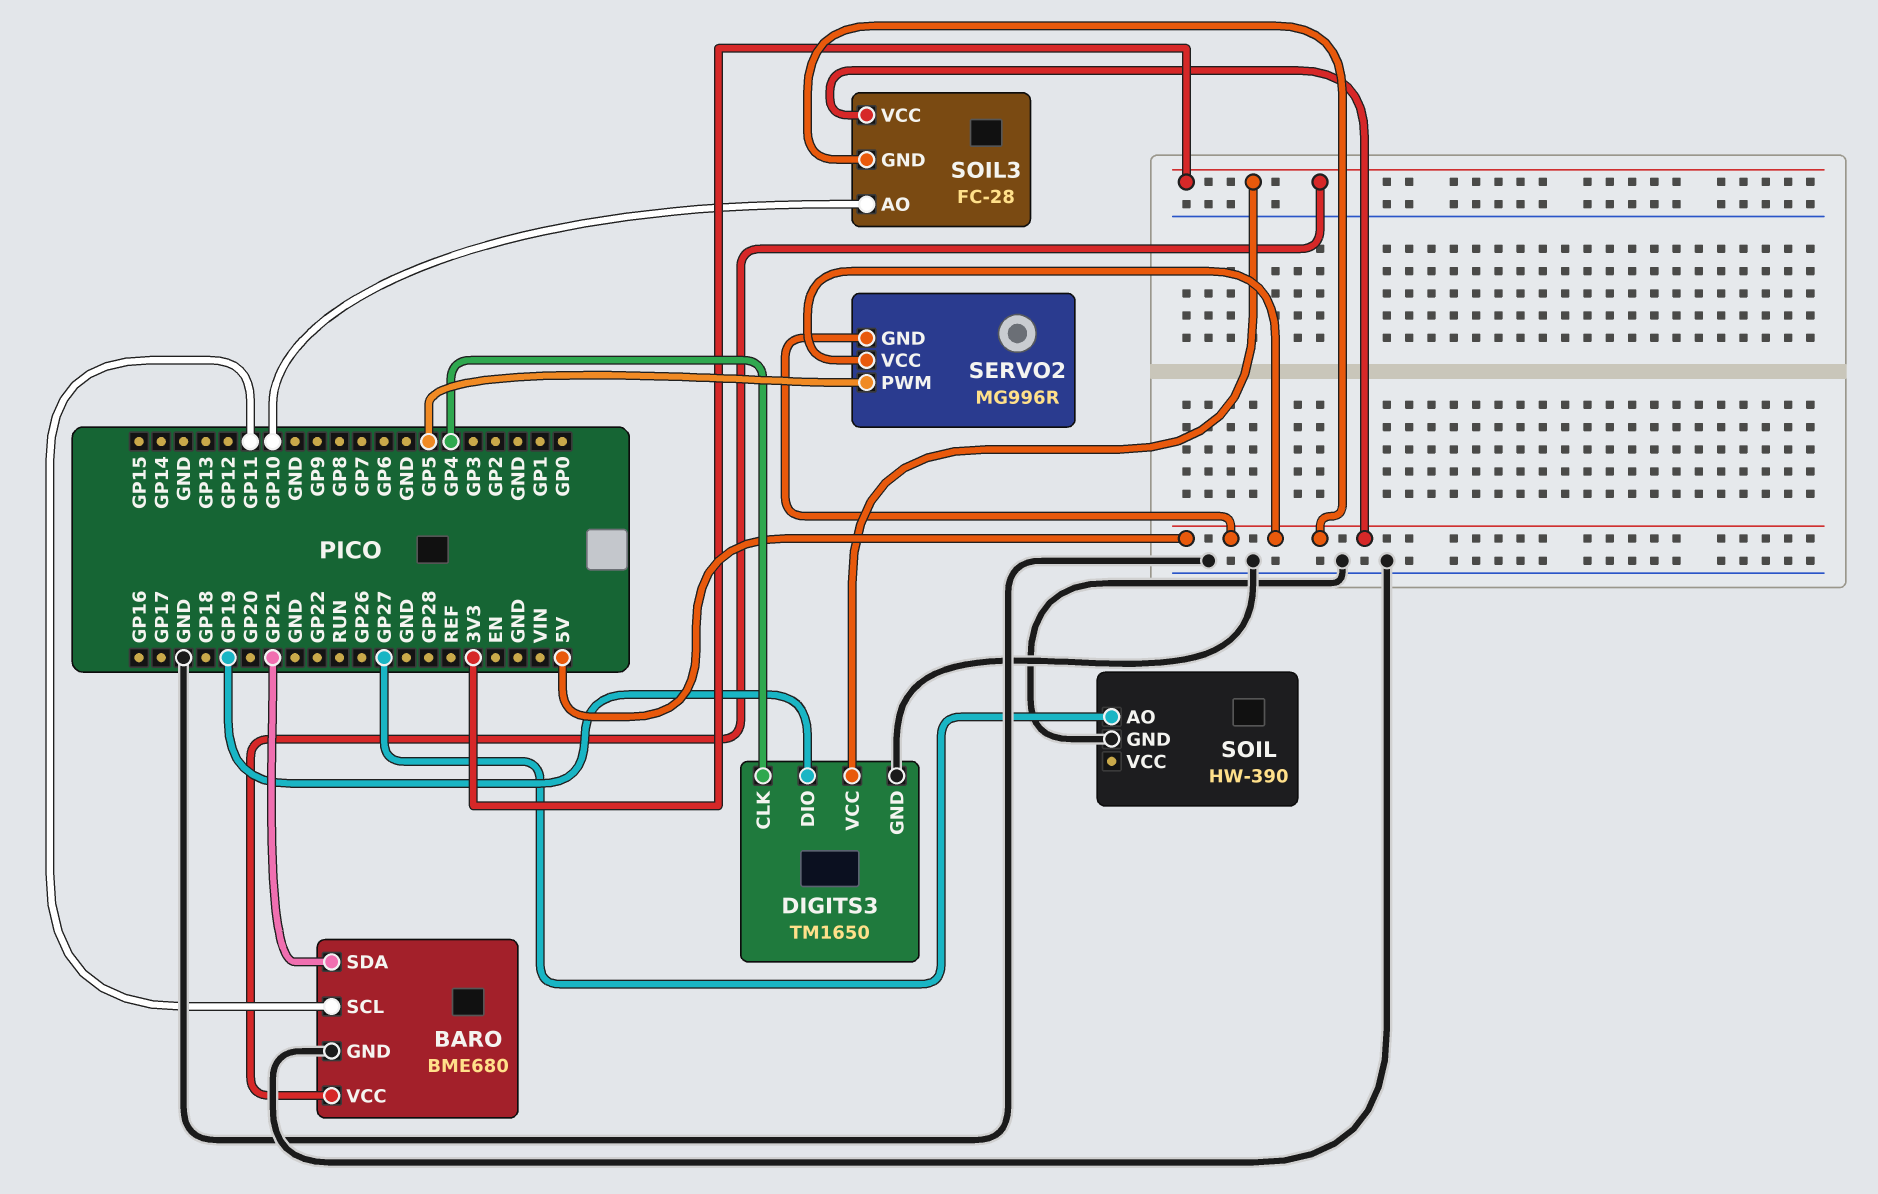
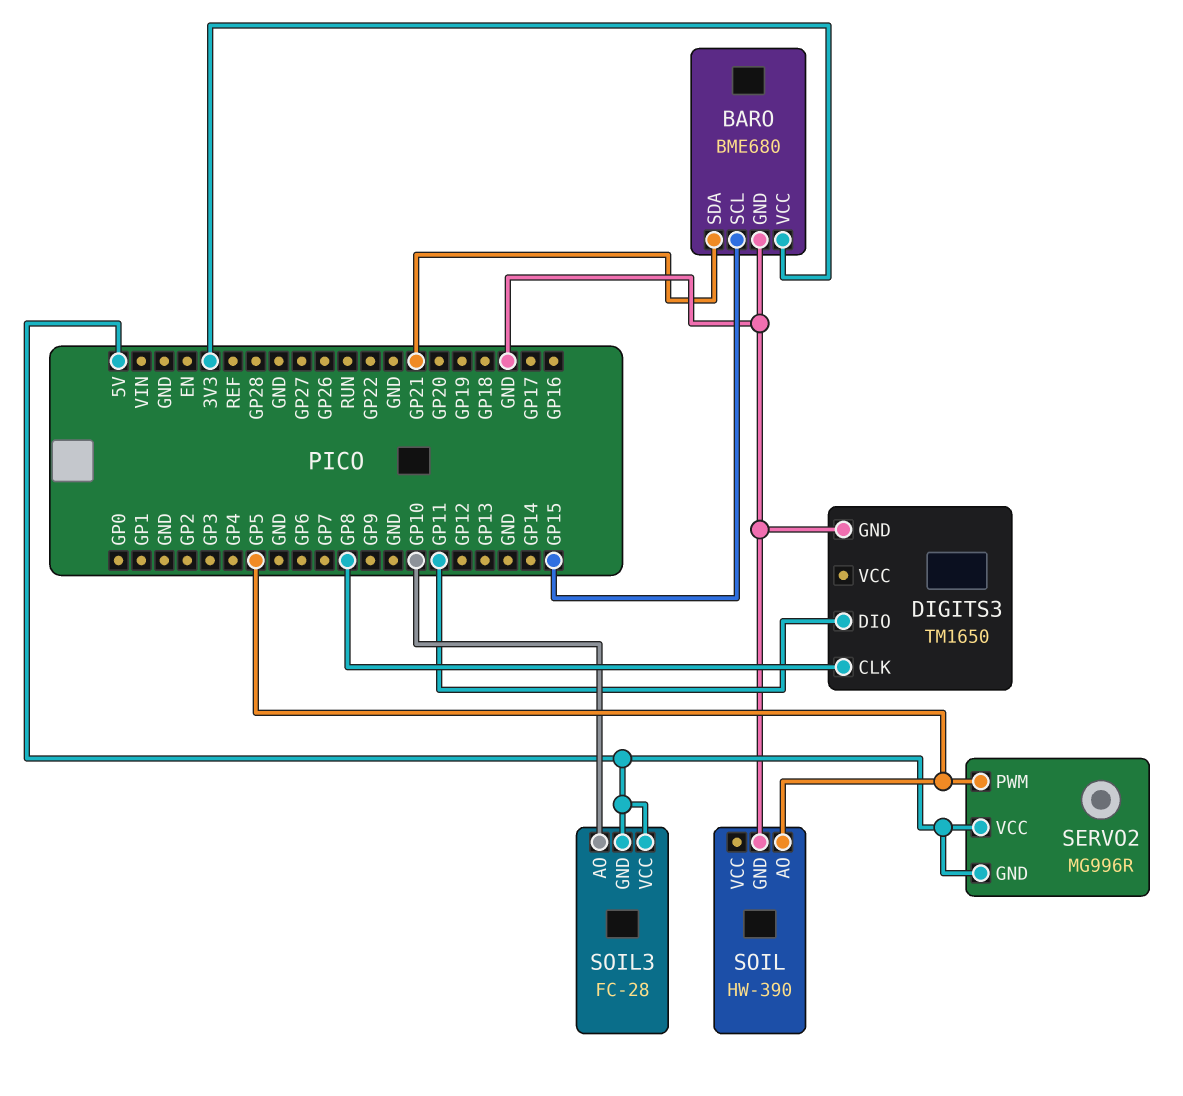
BARO pin SCL: GP11 -> GP15
DIGITS3 pin CLK: GP4 -> GP8
DIGITS3 pin DIO: GP19 -> GP11
DIGITS3 pin VCC: 3V3 -> none
SOIL pin AO: GP27 -> GP5

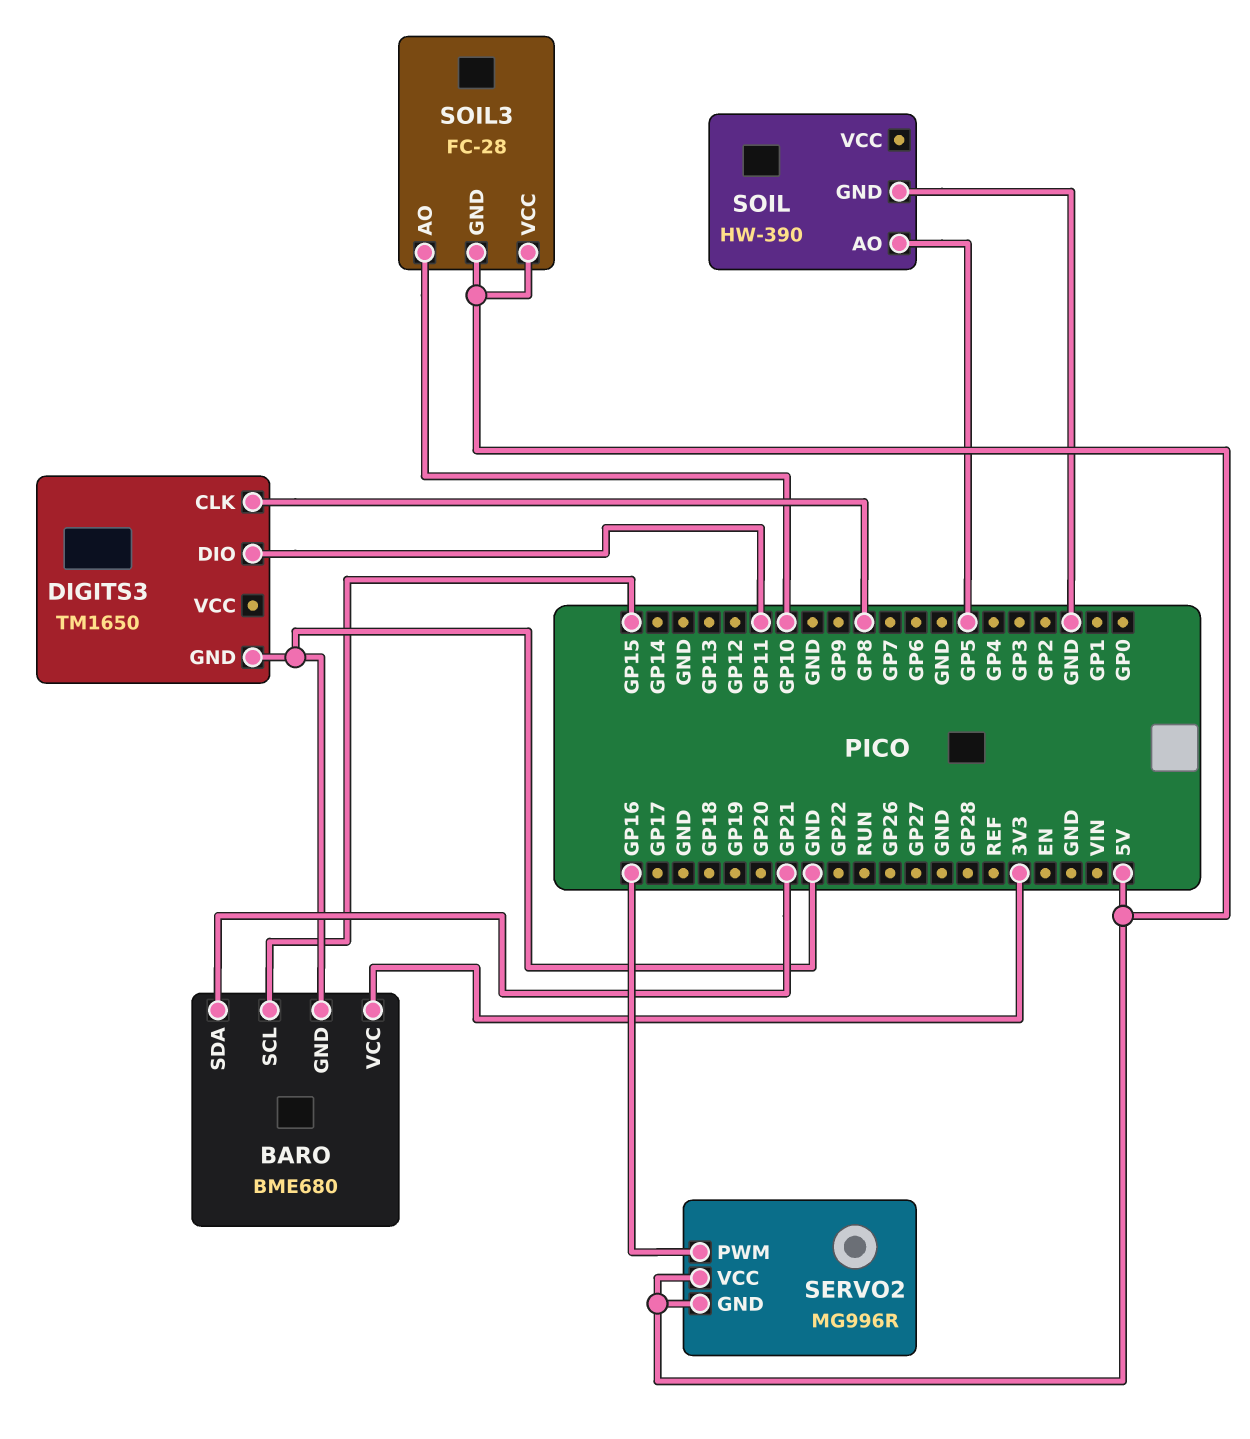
SERVO2 pin PWM: GP5 -> GP16

